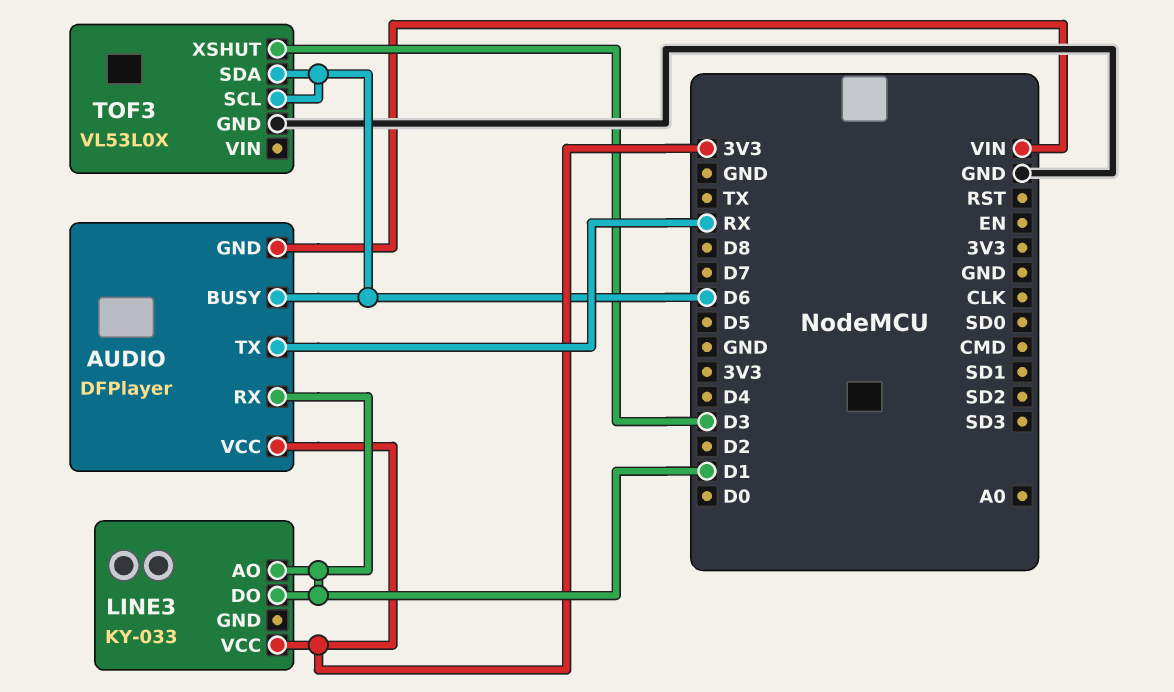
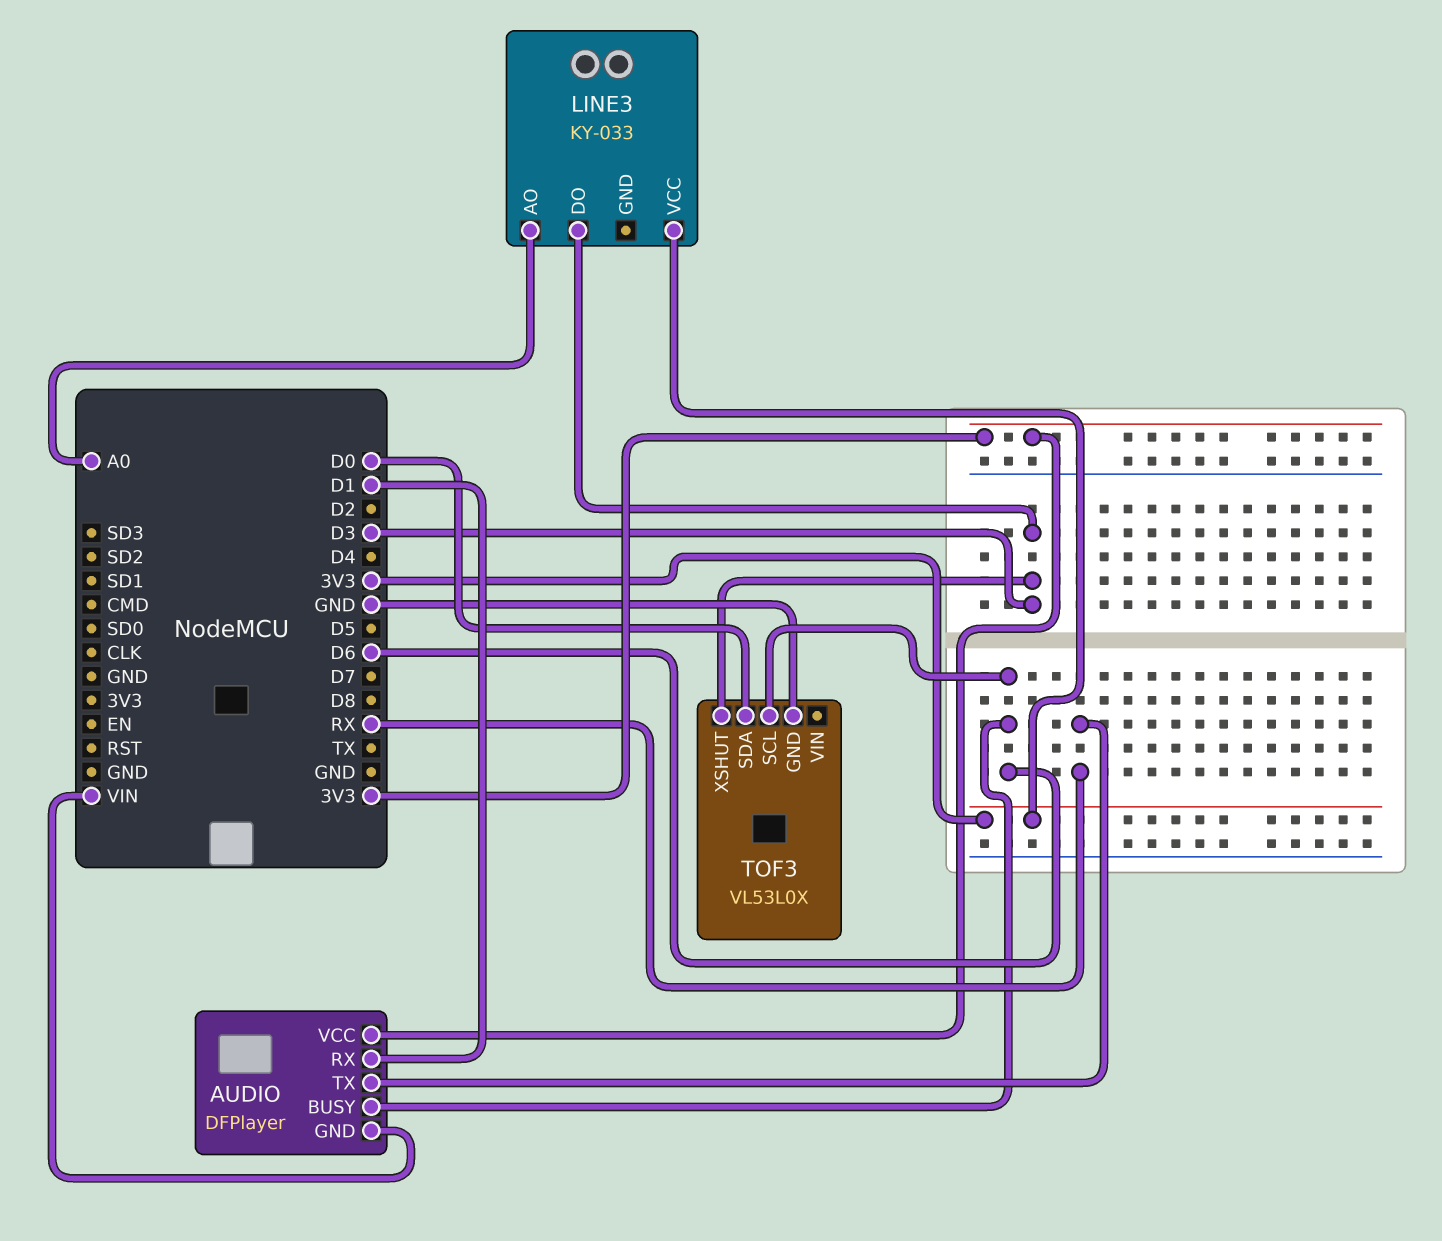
LINE3 pin AO: D1 -> A0
LINE3 pin DO: D1 -> D3
TOF3 pin SDA: D6 -> D0

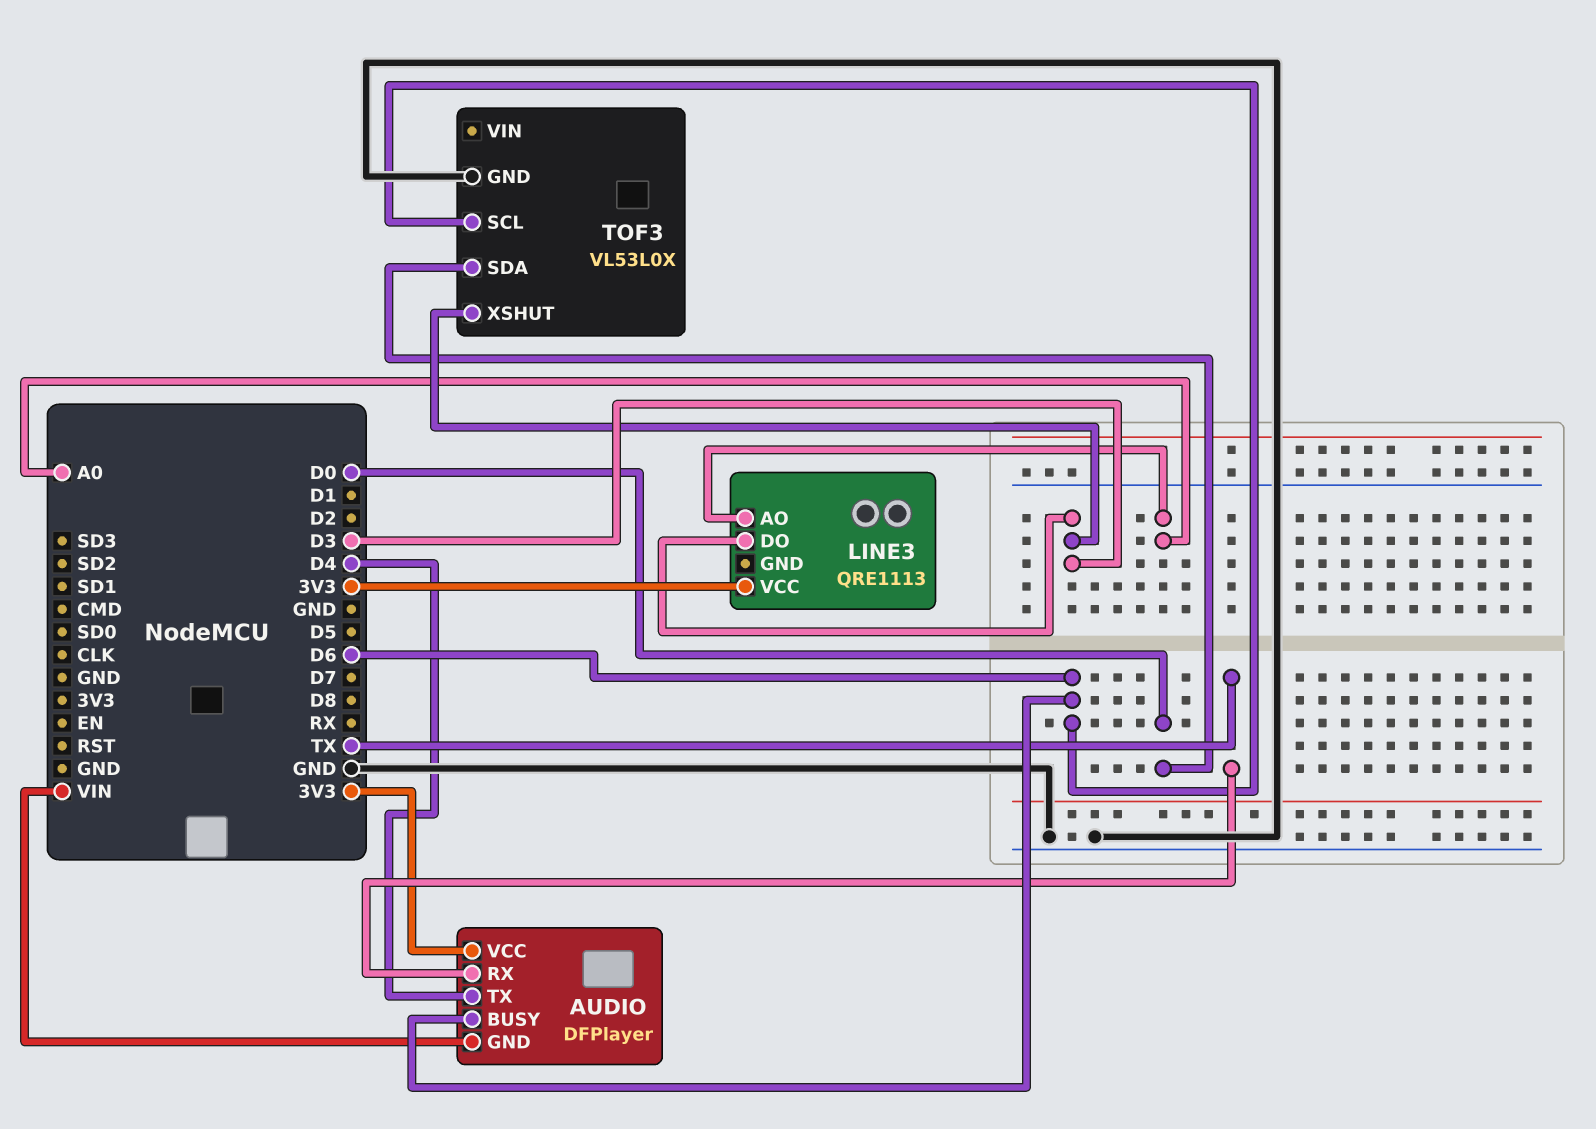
AUDIO pin RX: D1 -> TX
AUDIO pin TX: RX -> D4
LINE3: KY-033 -> QRE1113

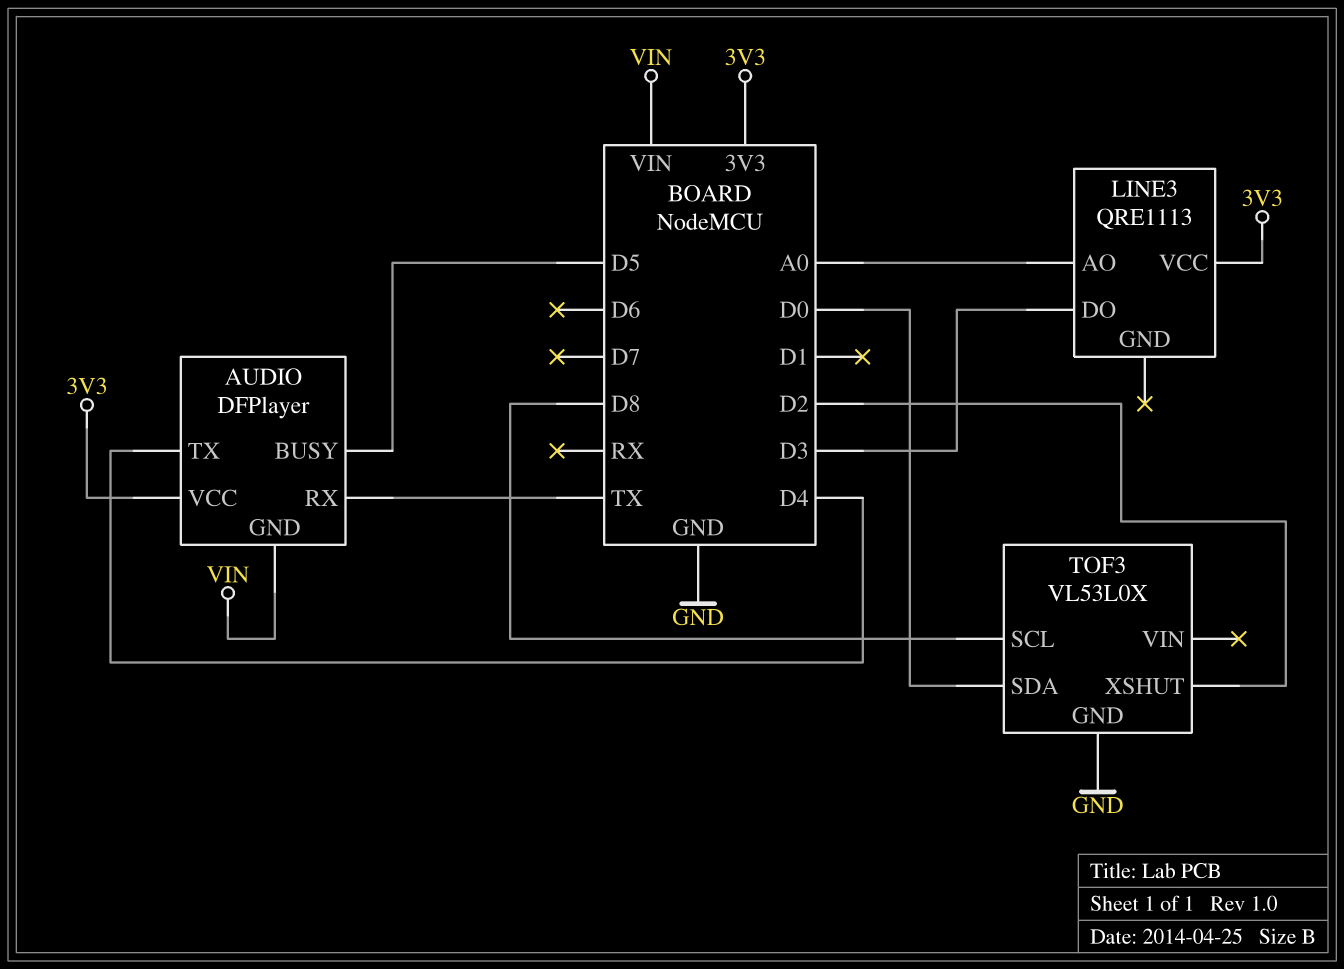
AUDIO pin BUSY: D6 -> D5
TOF3 pin SCL: D6 -> D8
TOF3 pin XSHUT: D3 -> D2

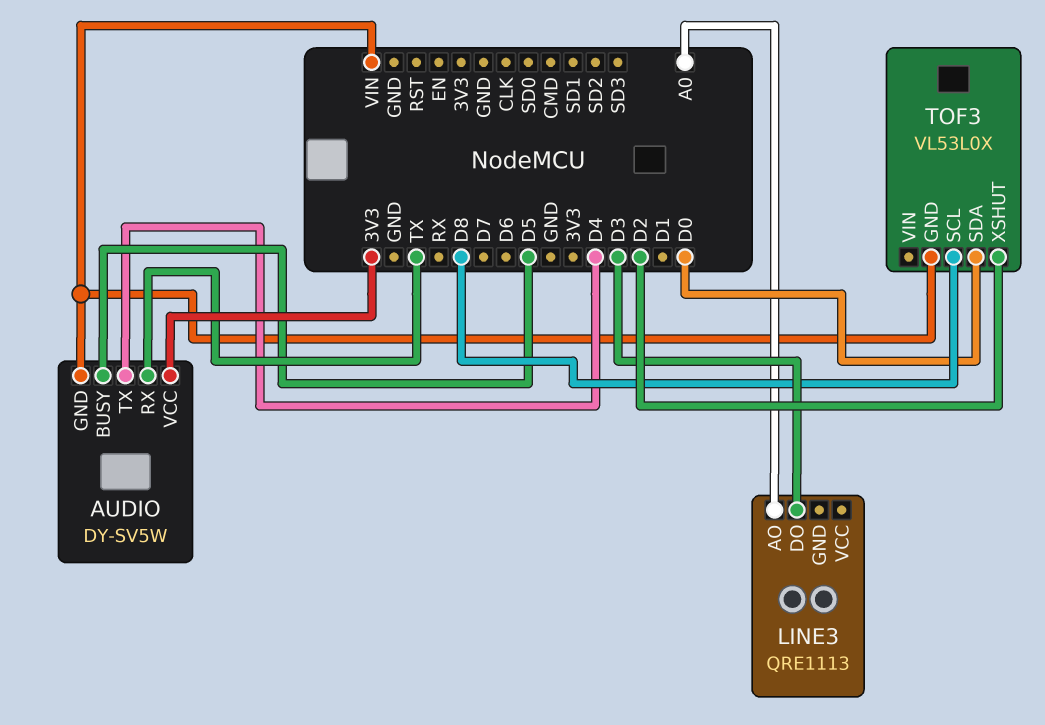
AUDIO: DFPlayer -> DY-SV5W
LINE3 pin VCC: 3V3 -> none
TOF3 pin GND: GND -> VIN

